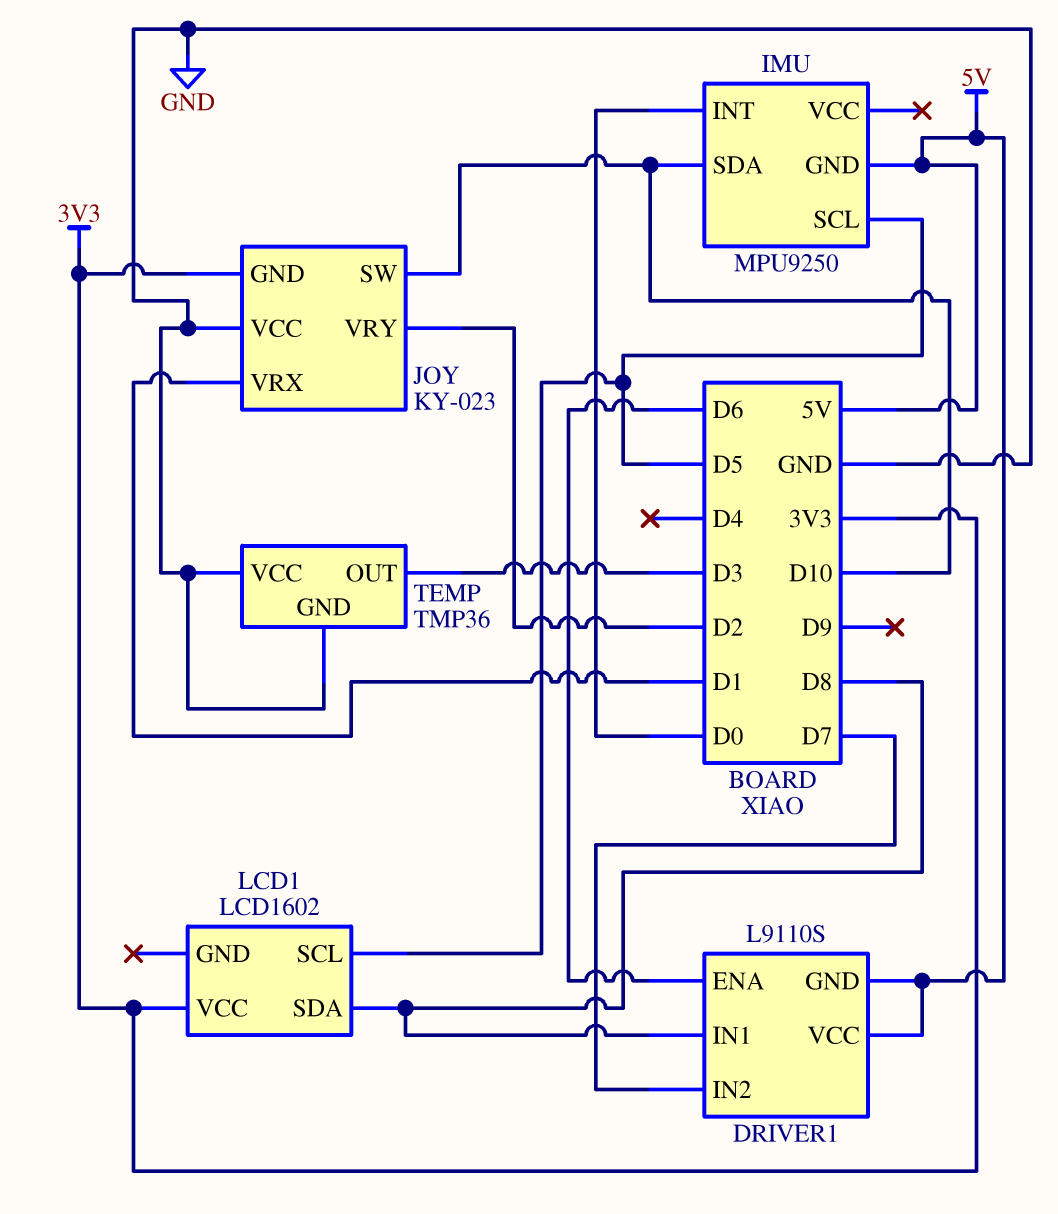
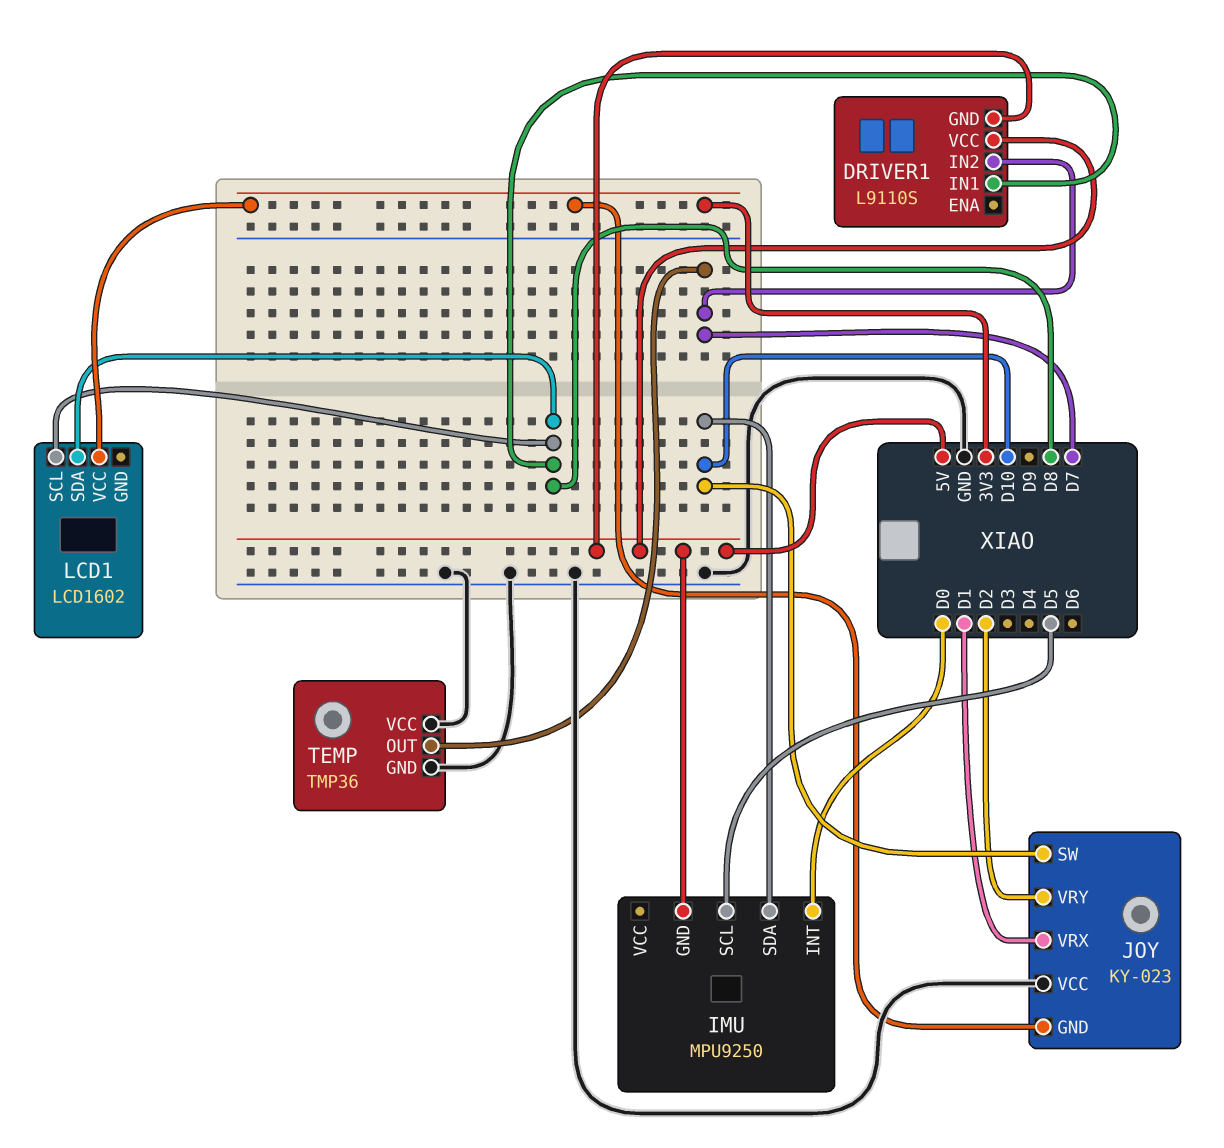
DRIVER1 pin ENA: D6 -> none
LCD1 pin SCL: D5 -> D8
TEMP pin OUT: D3 -> D7

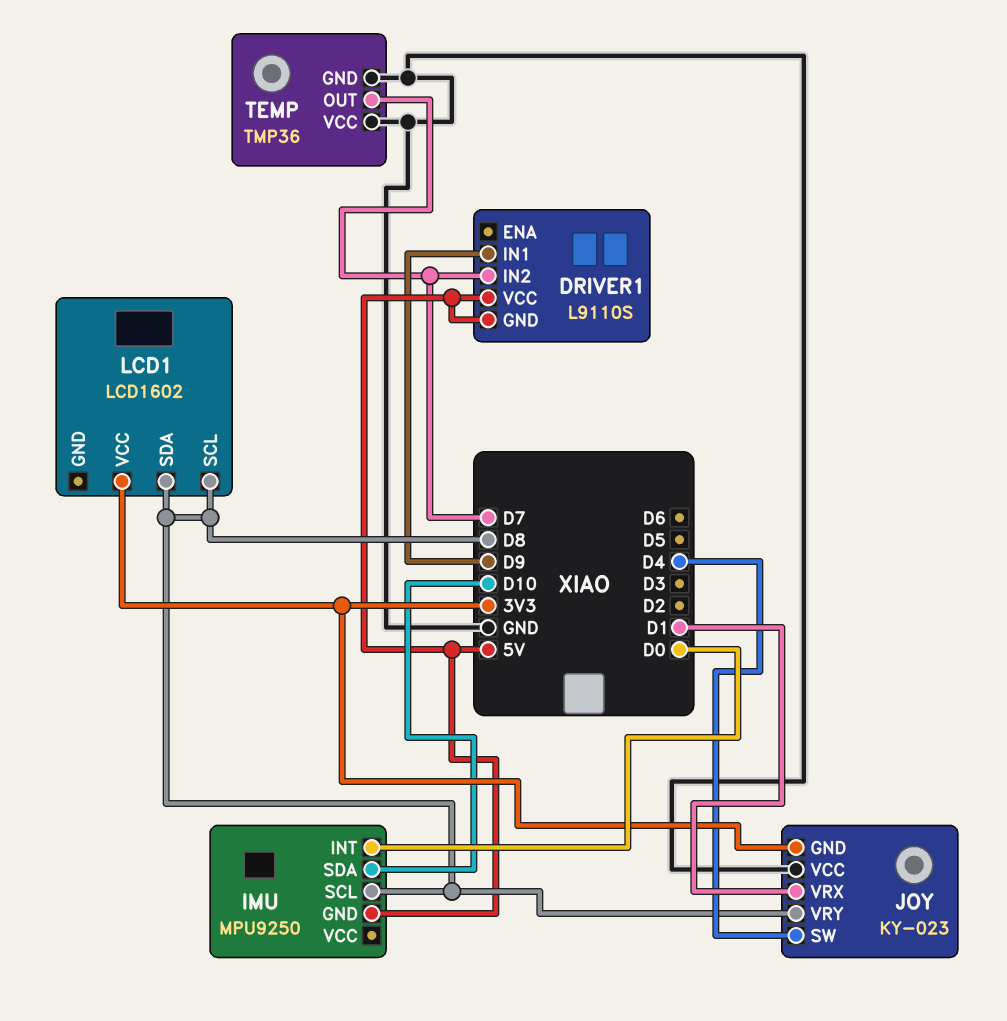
DRIVER1 pin IN1: D8 -> D9
IMU pin SCL: D5 -> D8
JOY pin SW: D10 -> D4
JOY pin VRY: D2 -> D8

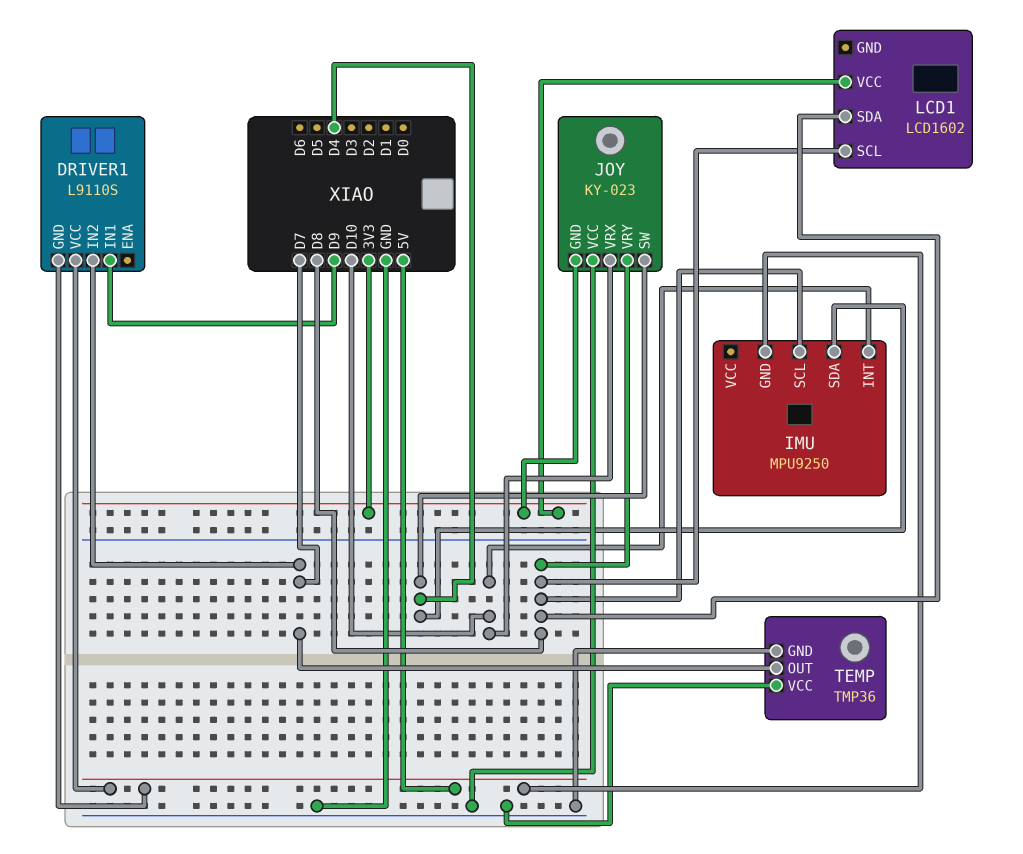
IMU pin INT: D0 -> D10
IMU pin SDA: D10 -> D4
JOY pin VRX: D1 -> D10

